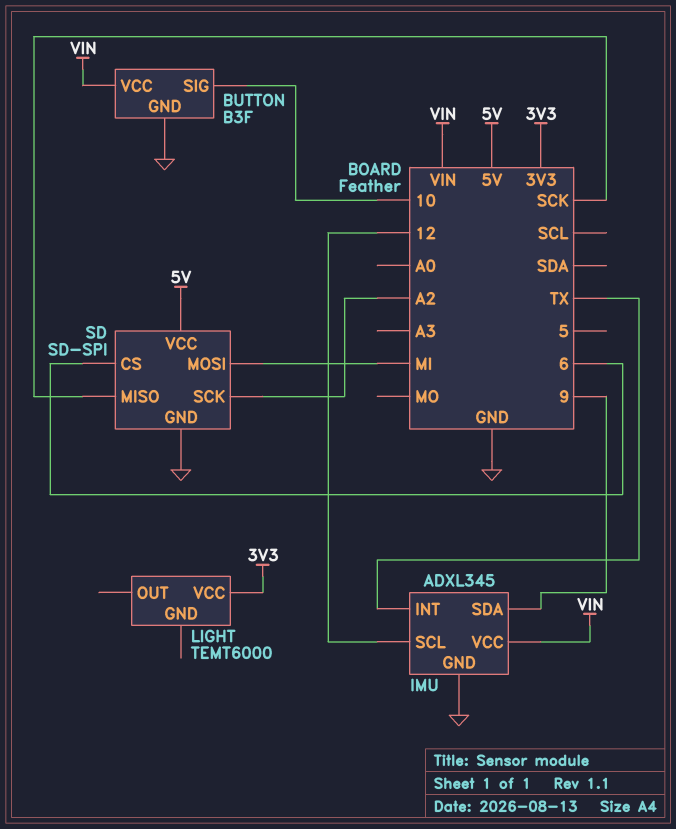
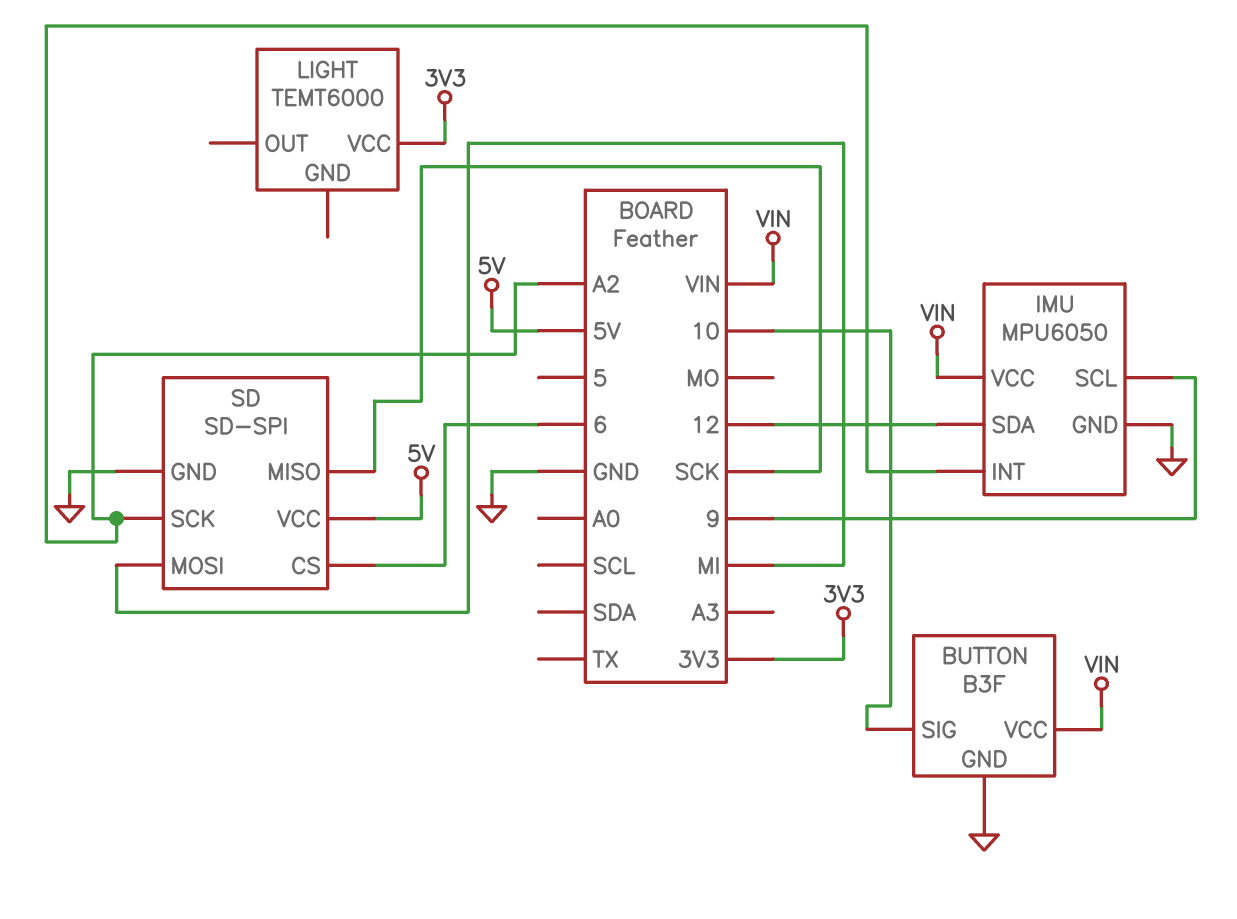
IMU: ADXL345 -> MPU6050
IMU pin INT: TX -> A2
IMU pin SCL: 12 -> 9
IMU pin SDA: 9 -> 12

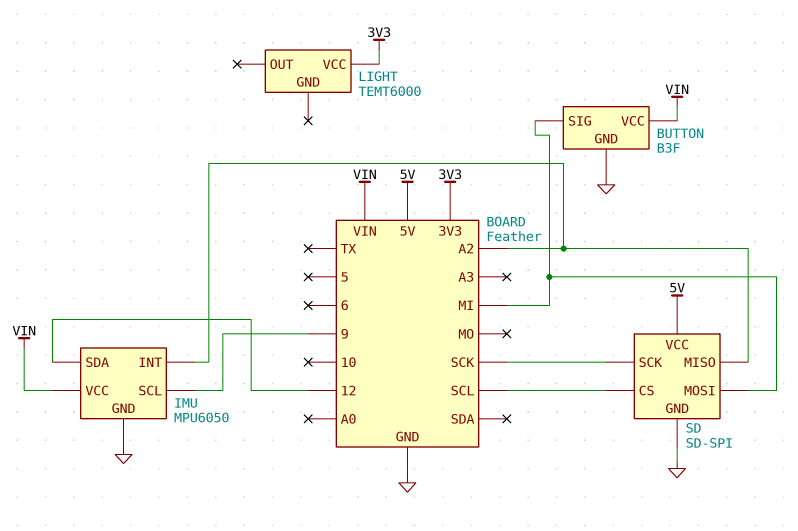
BUTTON pin SIG: 10 -> MI
SD pin CS: 6 -> SCL
SD pin MISO: SCK -> A2
SD pin SCK: A2 -> SCK

